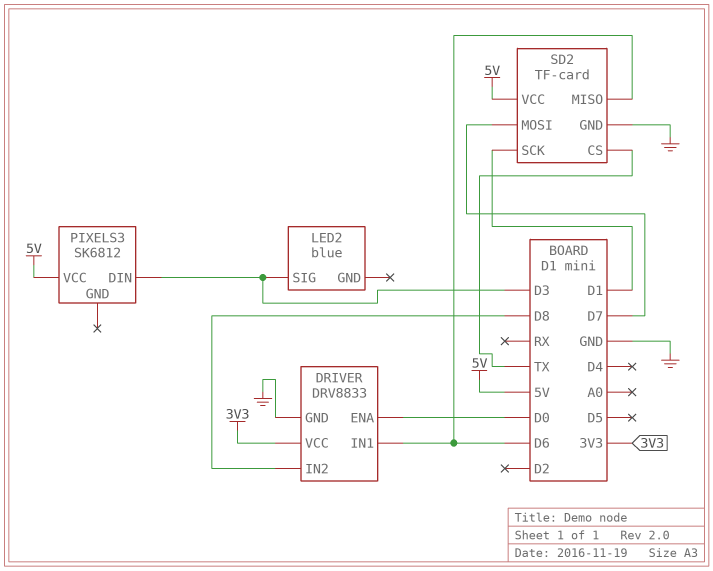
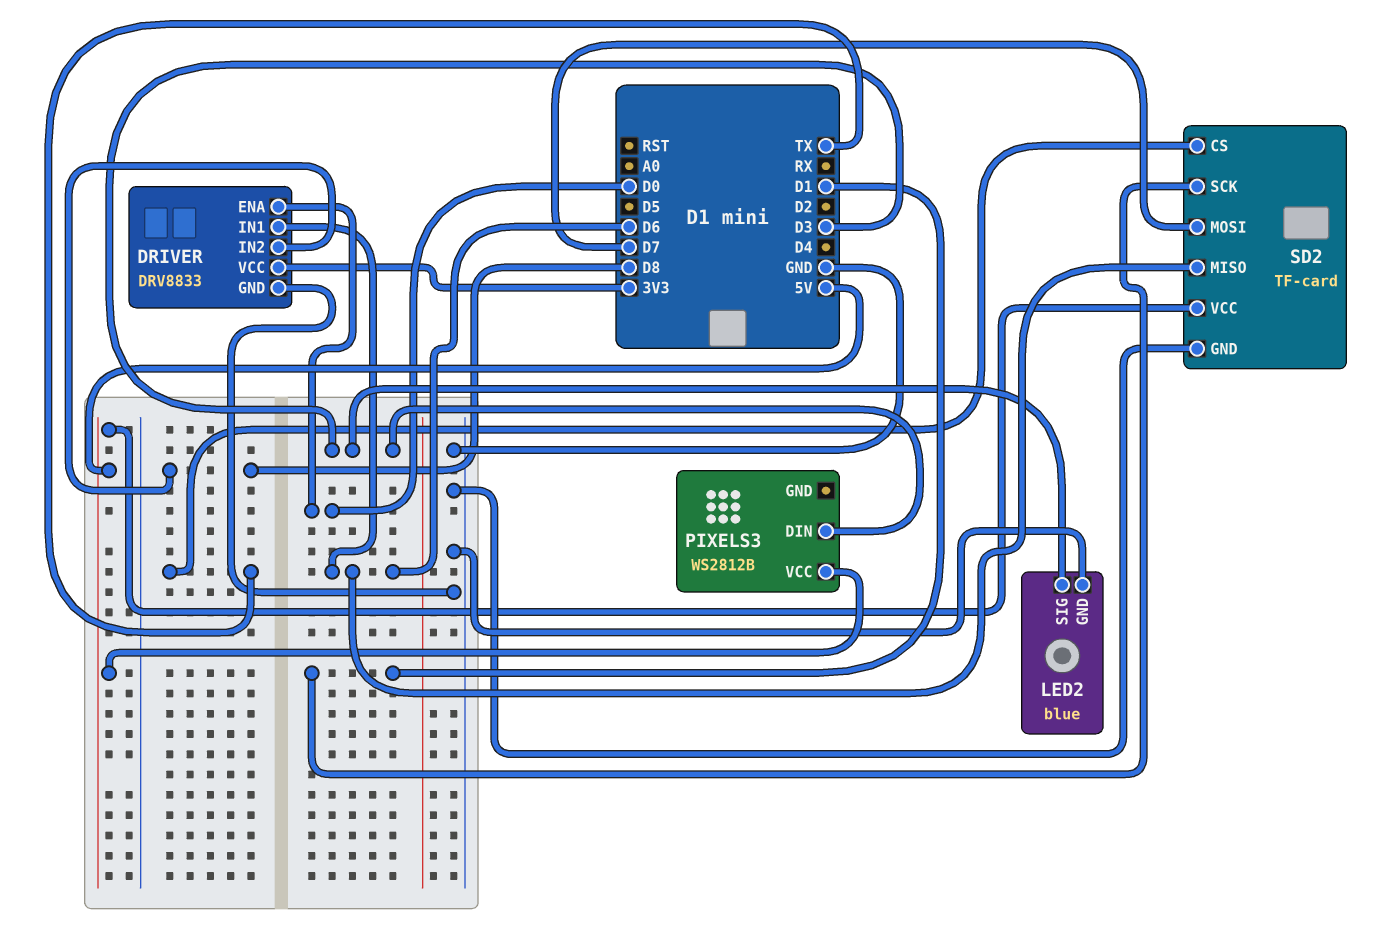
LED2 pin GND: none -> GND
PIXELS3: SK6812 -> WS2812B

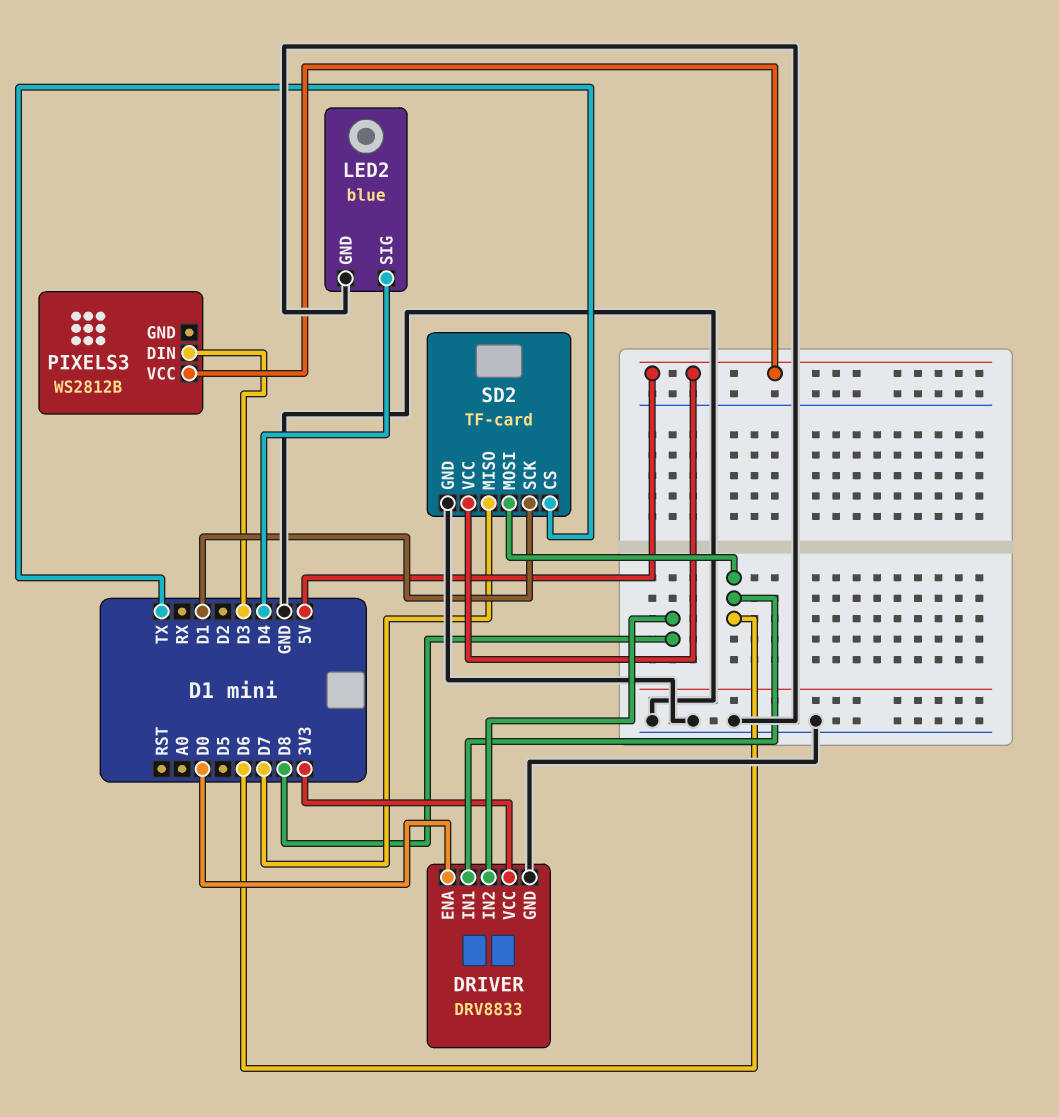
LED2 pin SIG: D3 -> D4
SD2 pin MISO: D6 -> D7
SD2 pin MOSI: D7 -> D6

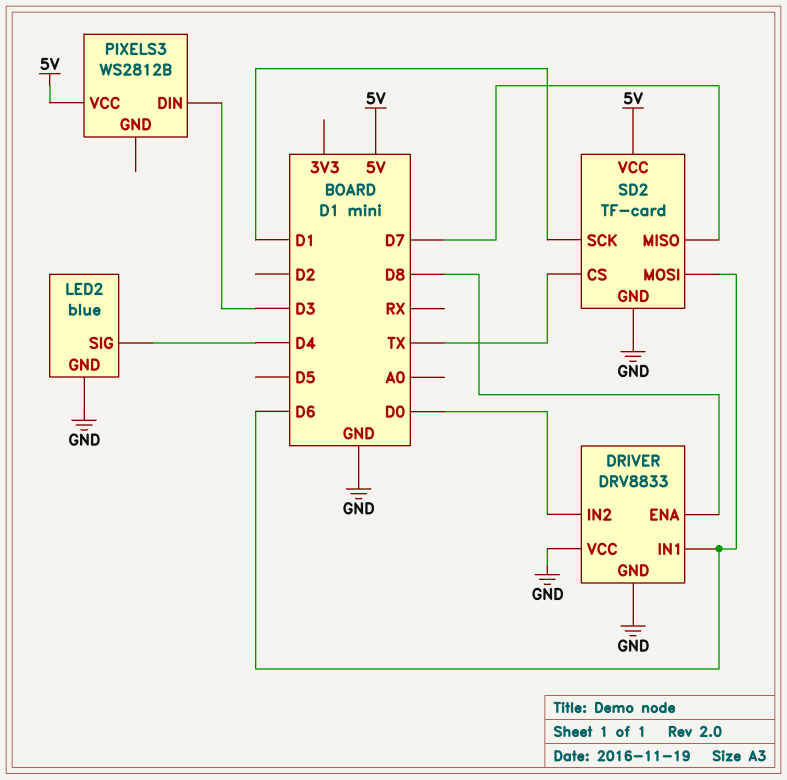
DRIVER pin ENA: D0 -> D8
DRIVER pin IN2: D8 -> D0
DRIVER pin VCC: 3V3 -> GND

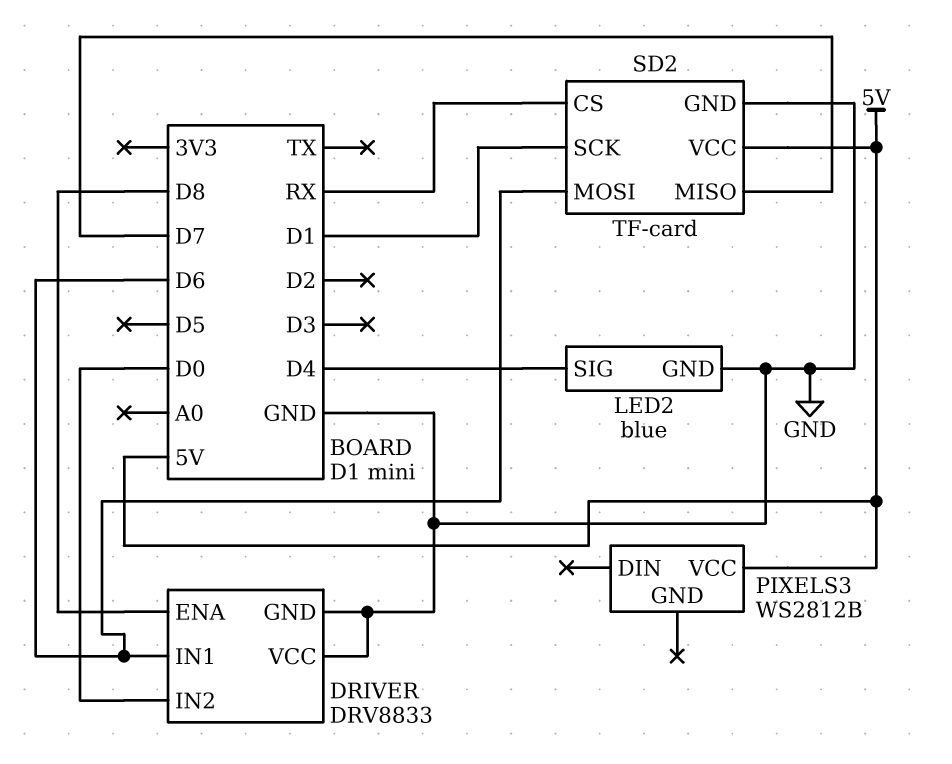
PIXELS3 pin DIN: D3 -> none
SD2 pin CS: TX -> RX

